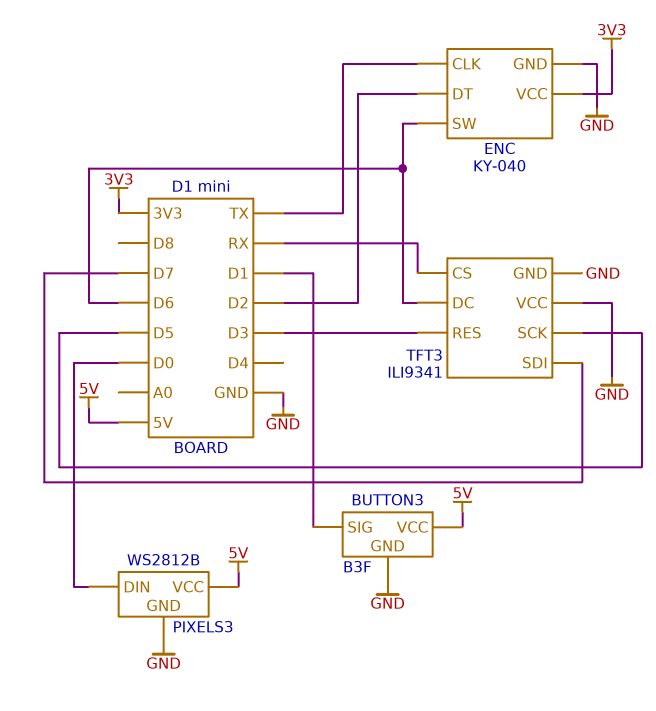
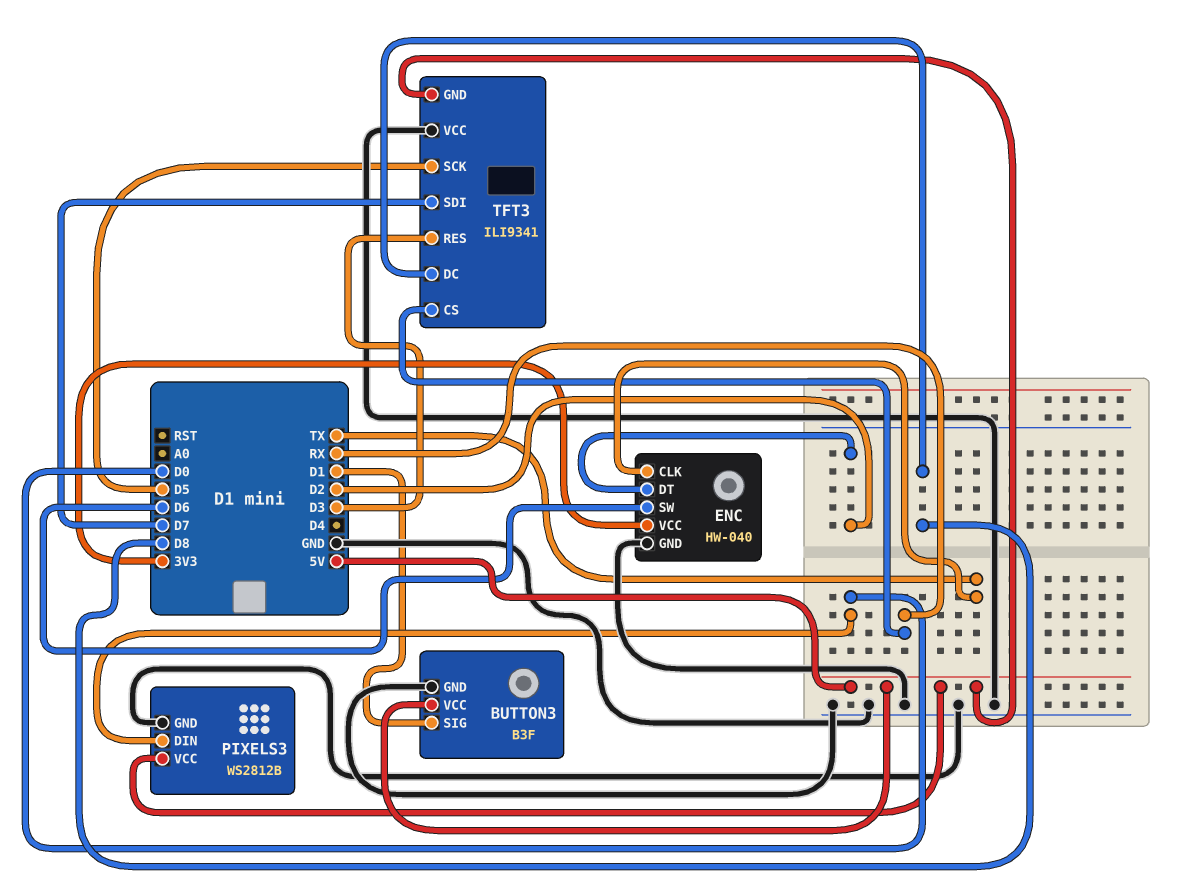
ENC: KY-040 -> HW-040
TFT3 pin DC: D6 -> D8
TFT3 pin GND: GND -> 5V

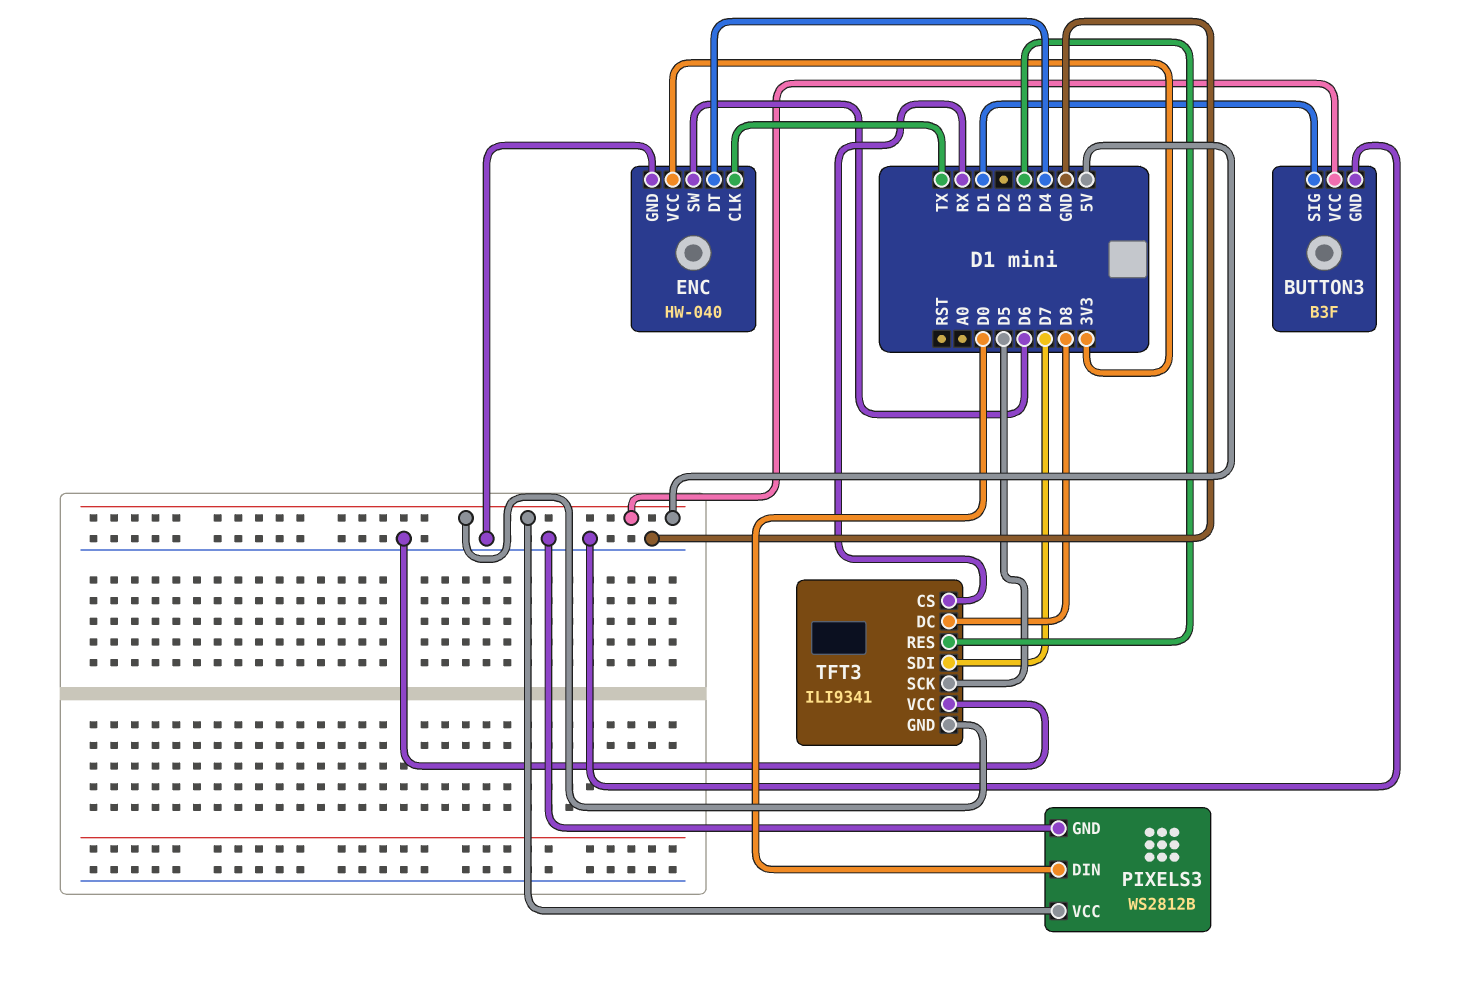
ENC pin DT: D2 -> D4

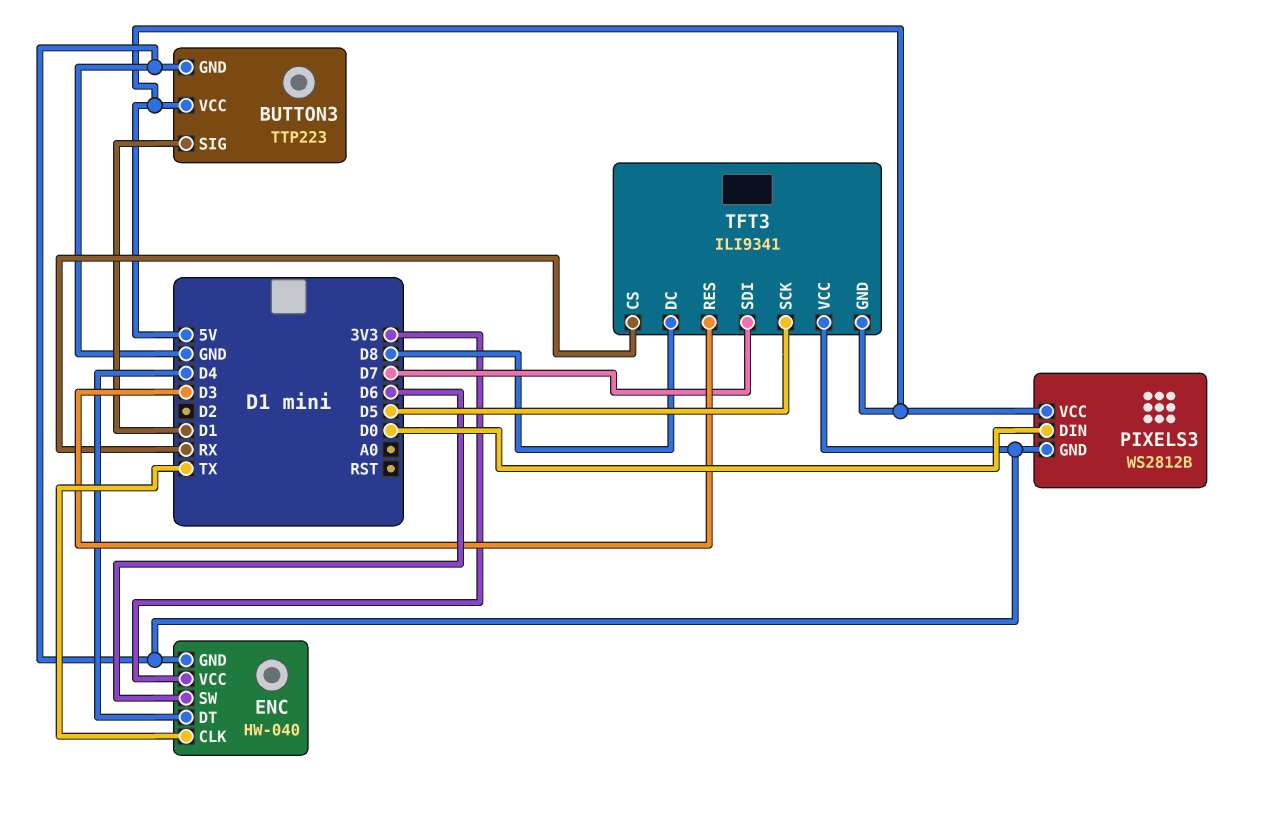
BUTTON3: B3F -> TTP223

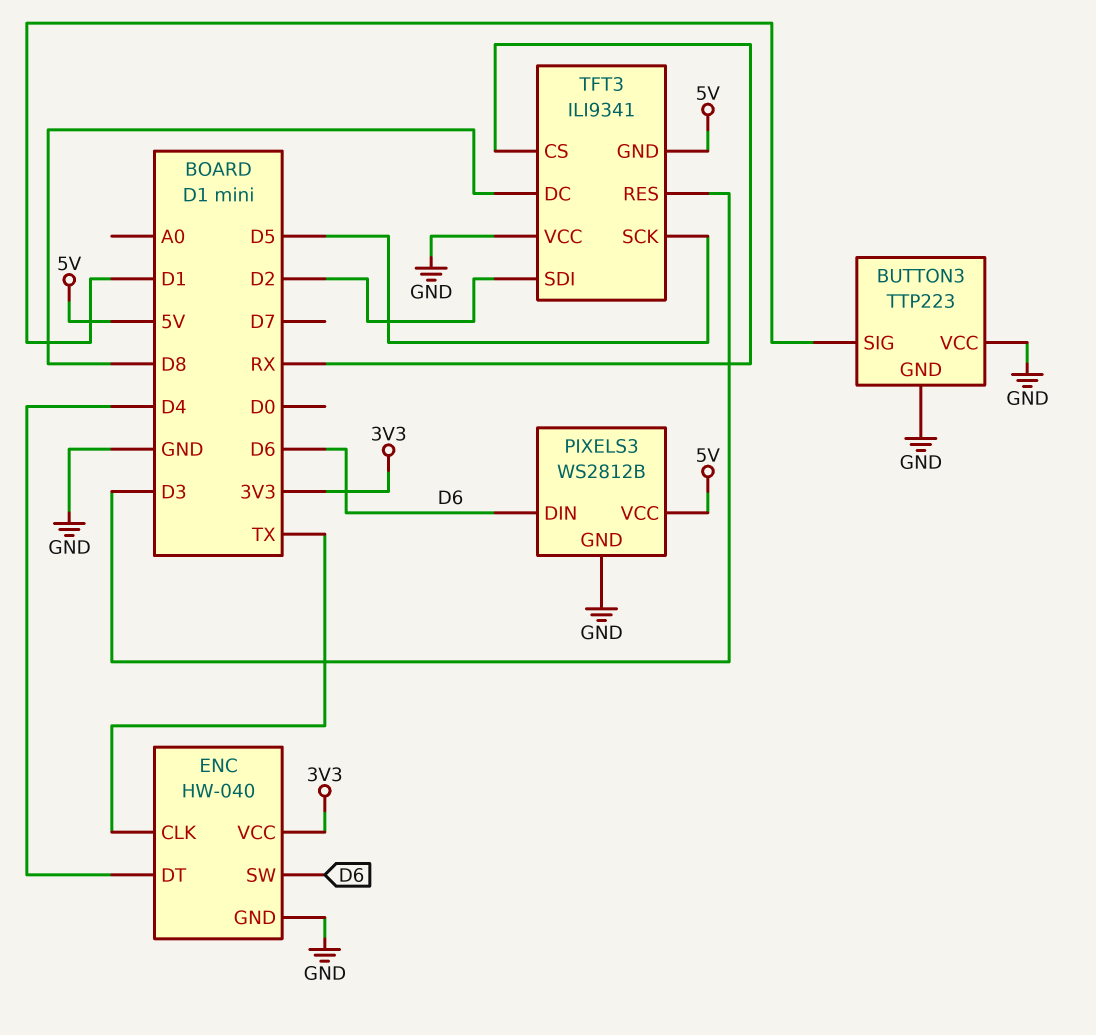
BUTTON3 pin VCC: 5V -> GND
PIXELS3 pin DIN: D0 -> D6
TFT3 pin SDI: D7 -> D2

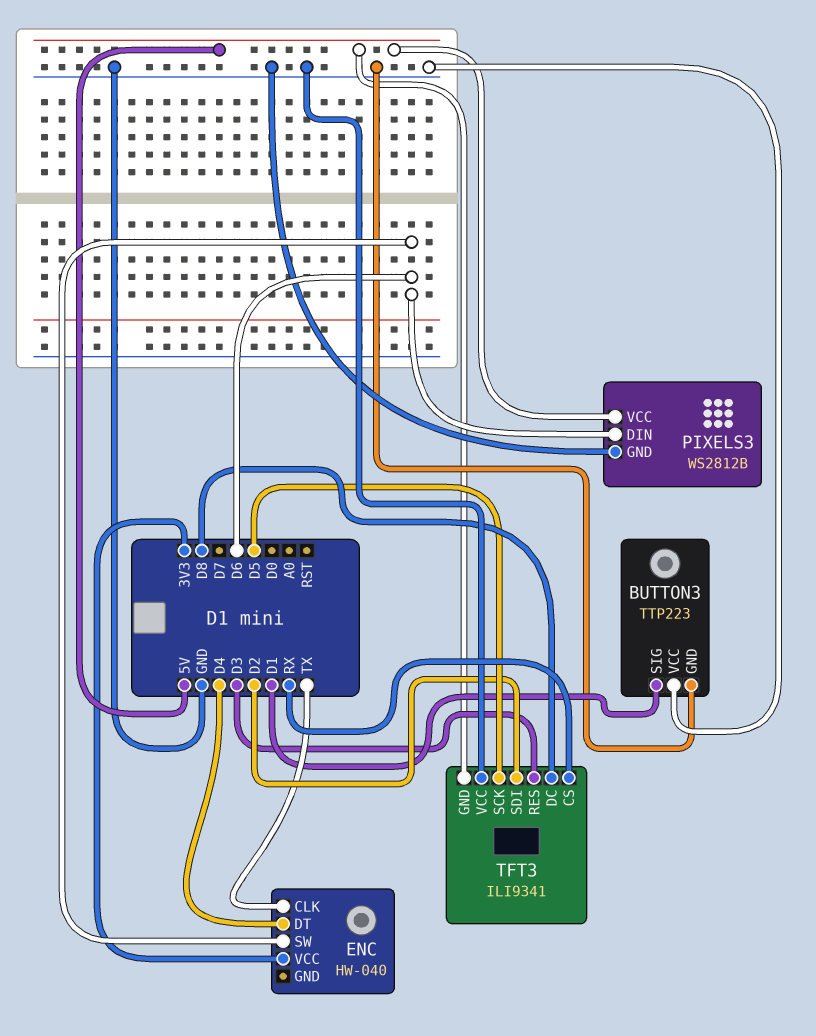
ENC pin GND: GND -> none

